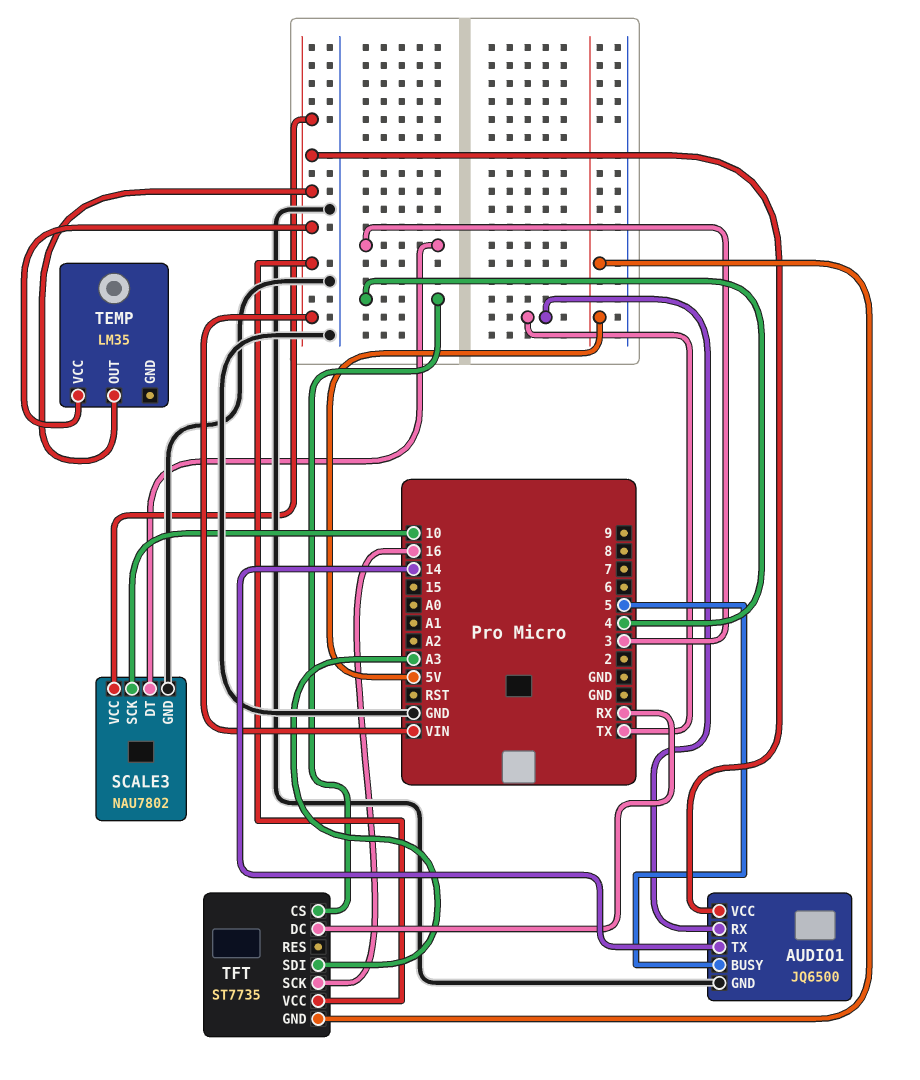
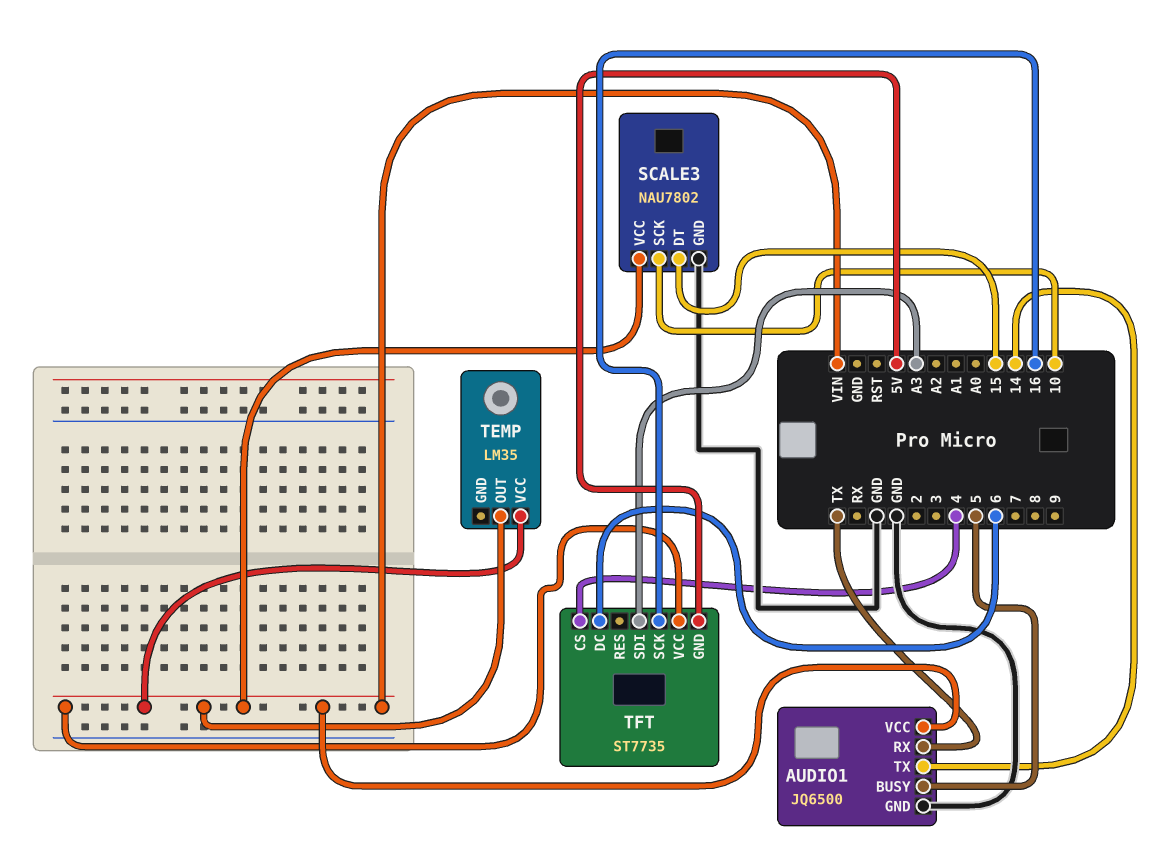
SCALE3 pin DT: 3 -> 15
TFT pin DC: RX -> 6

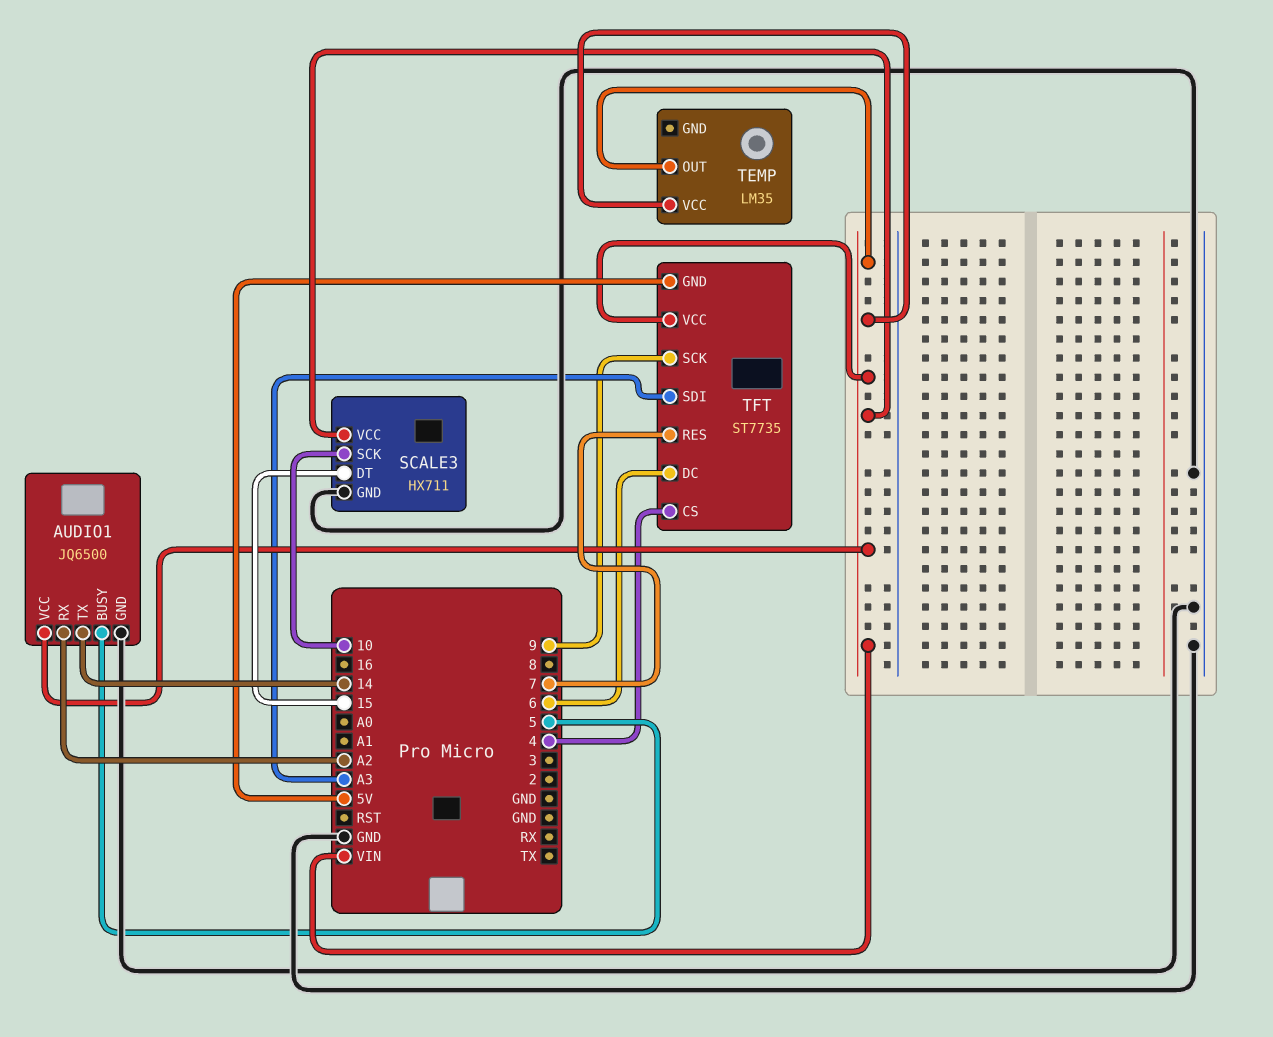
AUDIO1 pin RX: TX -> A2
SCALE3: NAU7802 -> HX711
TFT pin RES: none -> 7
TFT pin SCK: 16 -> 9

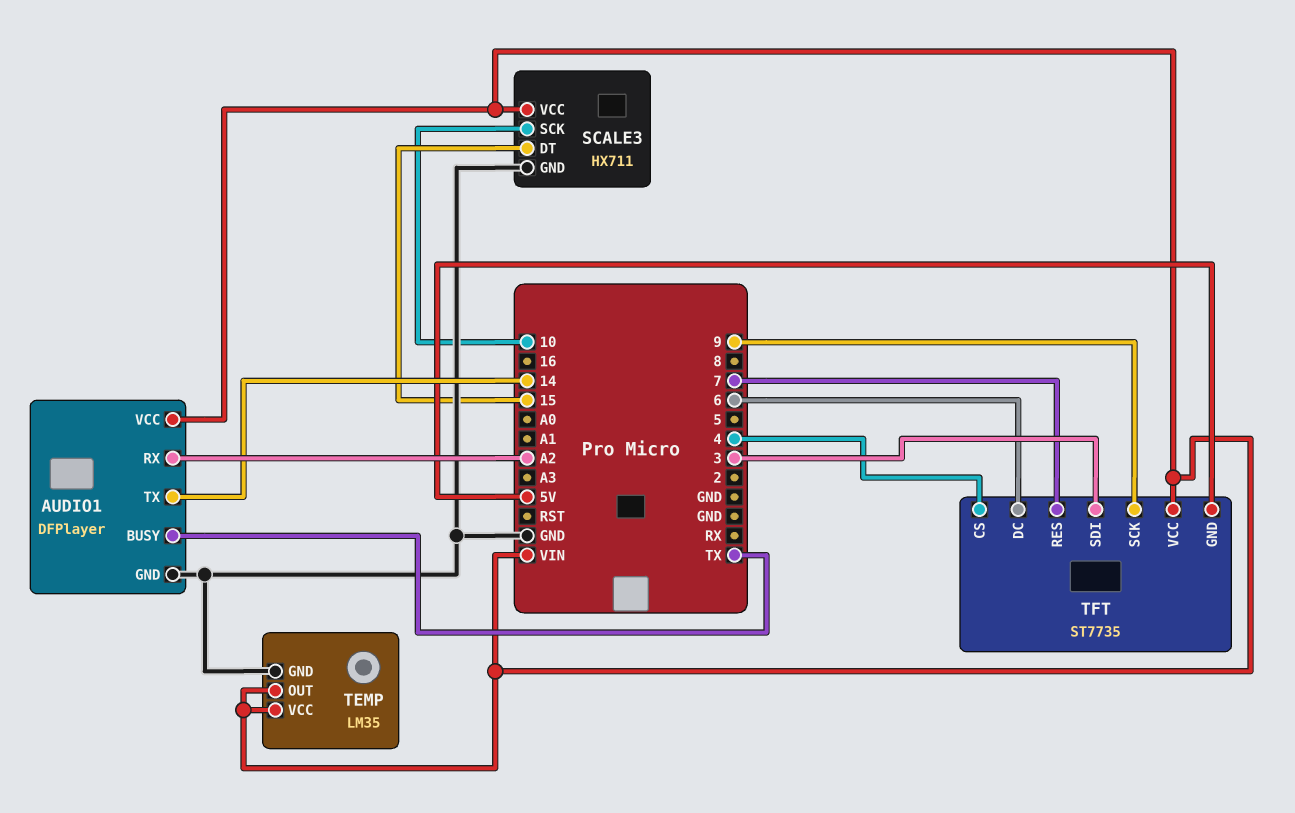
AUDIO1: JQ6500 -> DFPlayer
AUDIO1 pin BUSY: 5 -> TX
TEMP pin GND: none -> GND
TFT pin SDI: A3 -> 3

